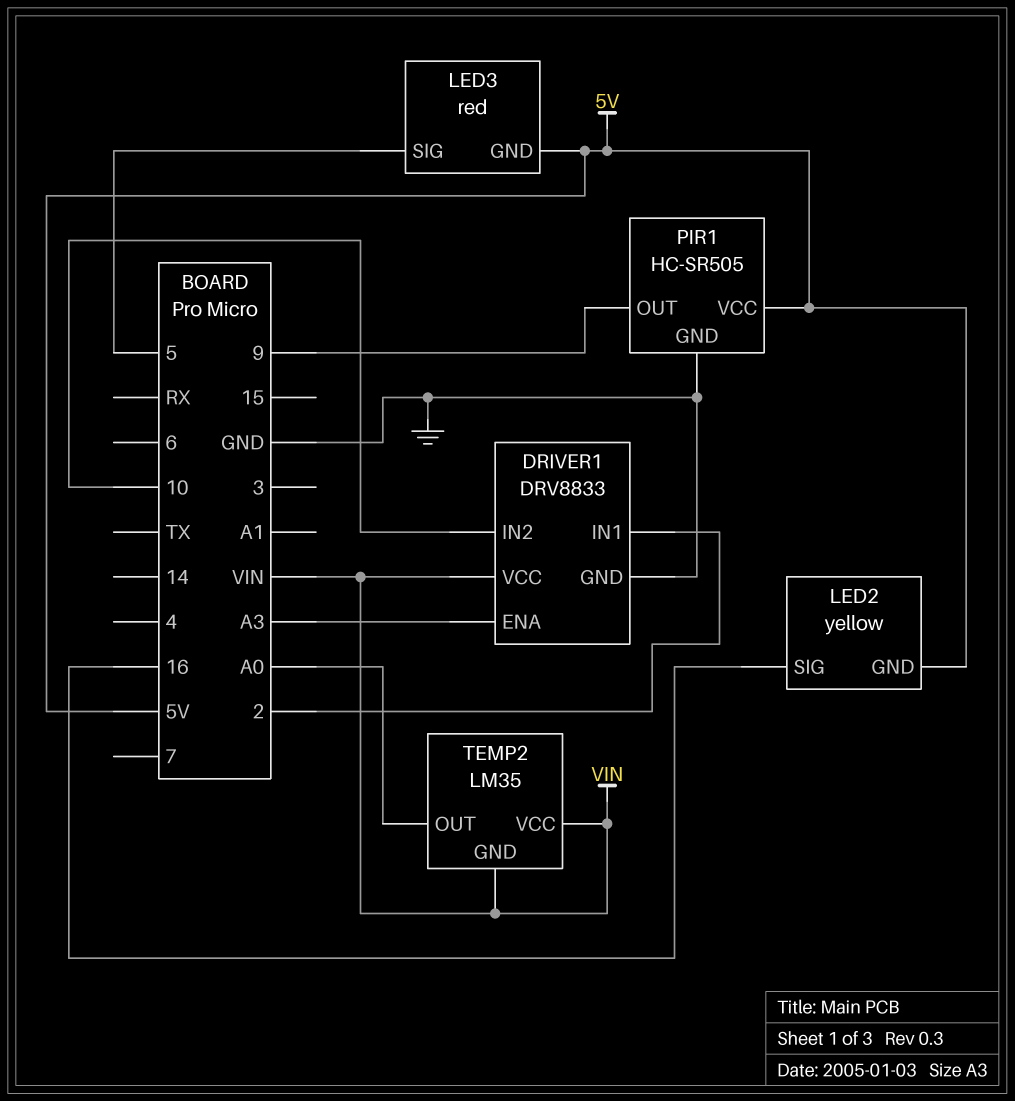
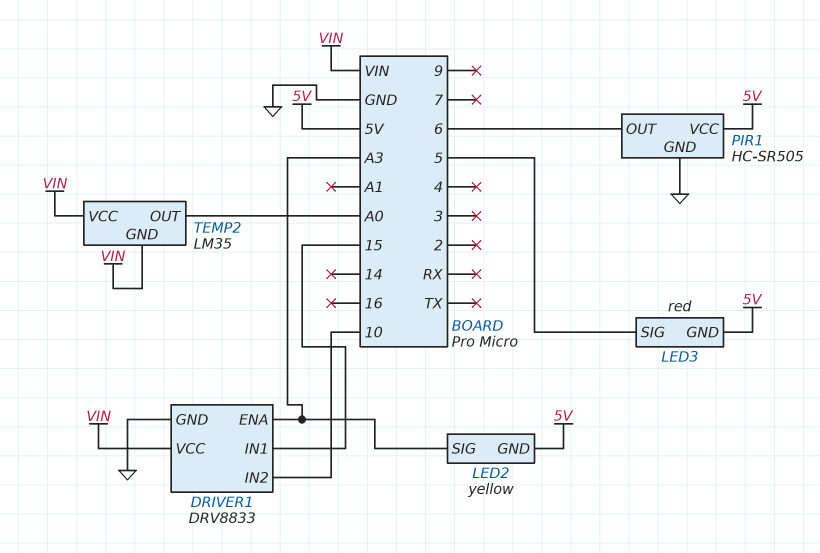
DRIVER1 pin IN1: 2 -> 15
LED2 pin SIG: 16 -> A3
PIR1 pin OUT: 9 -> 6

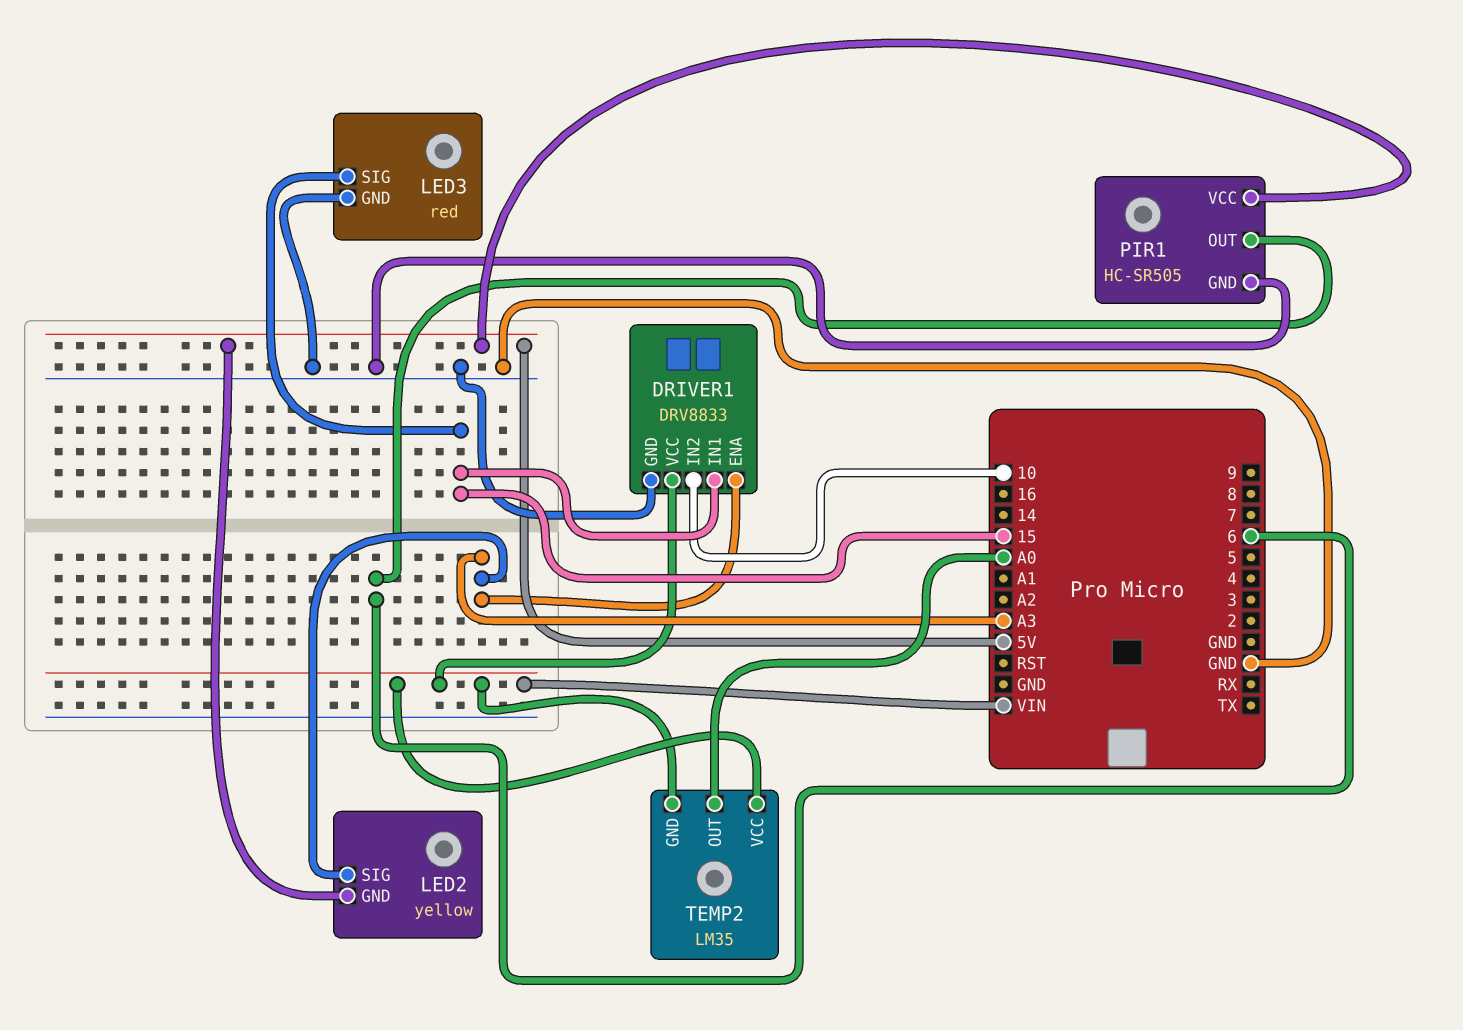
LED3 pin GND: 5V -> GND
LED3 pin SIG: 5 -> 15

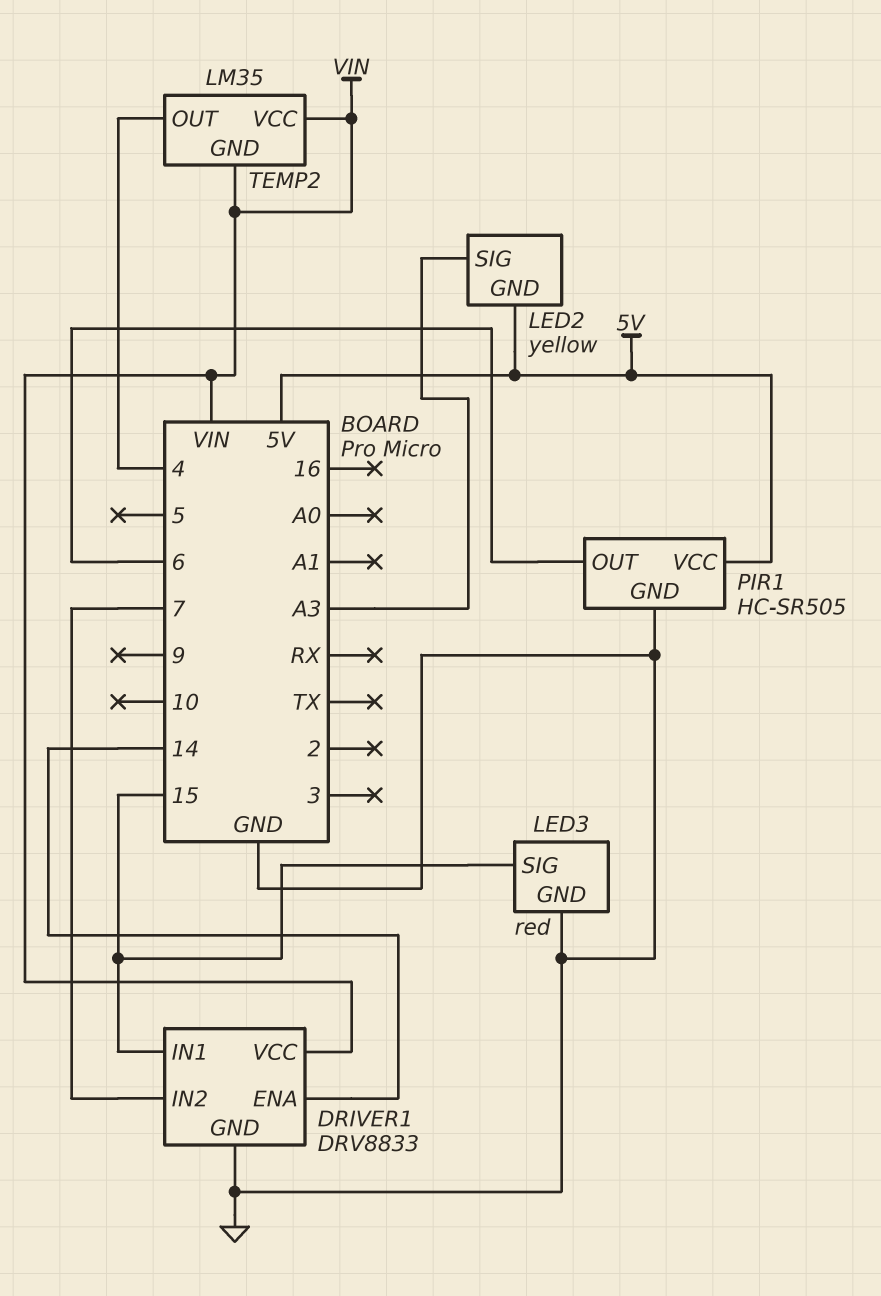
DRIVER1 pin ENA: A3 -> 14
DRIVER1 pin IN2: 10 -> 7
TEMP2 pin OUT: A0 -> 4

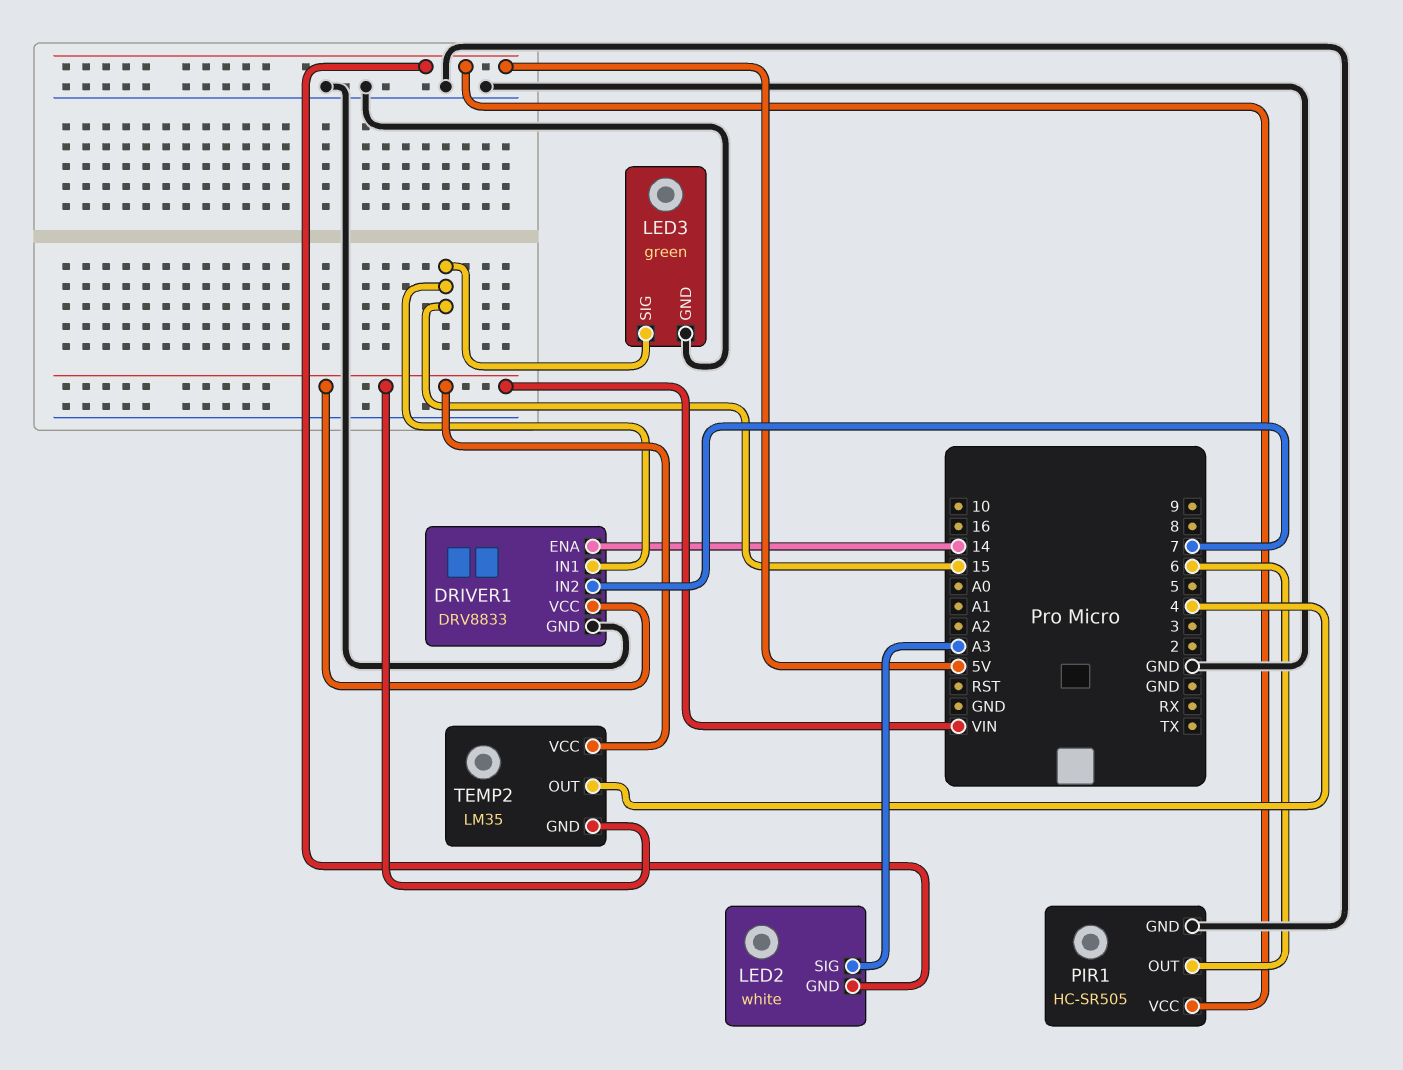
LED2: yellow -> white
LED3: red -> green

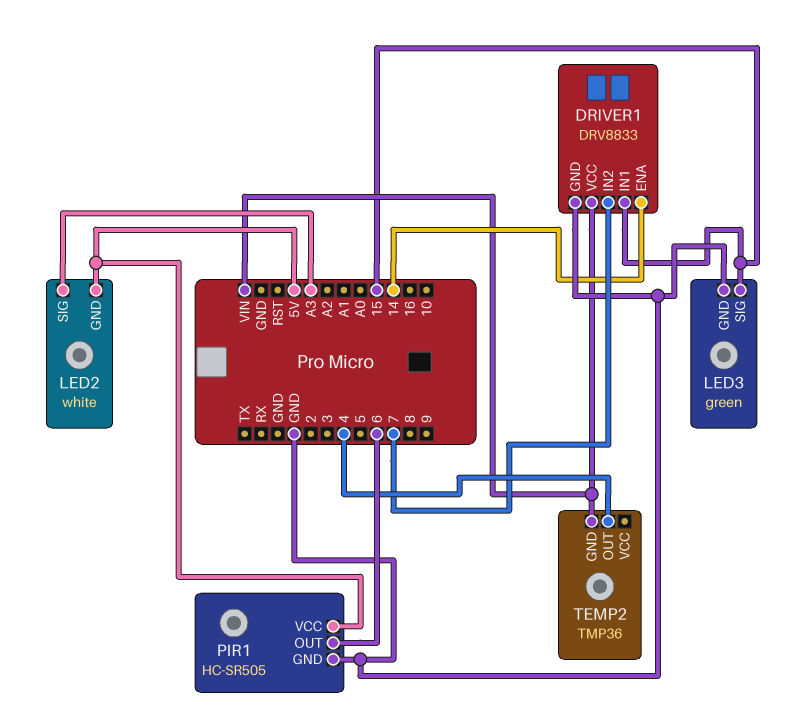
TEMP2: LM35 -> TMP36
TEMP2 pin VCC: VIN -> none

